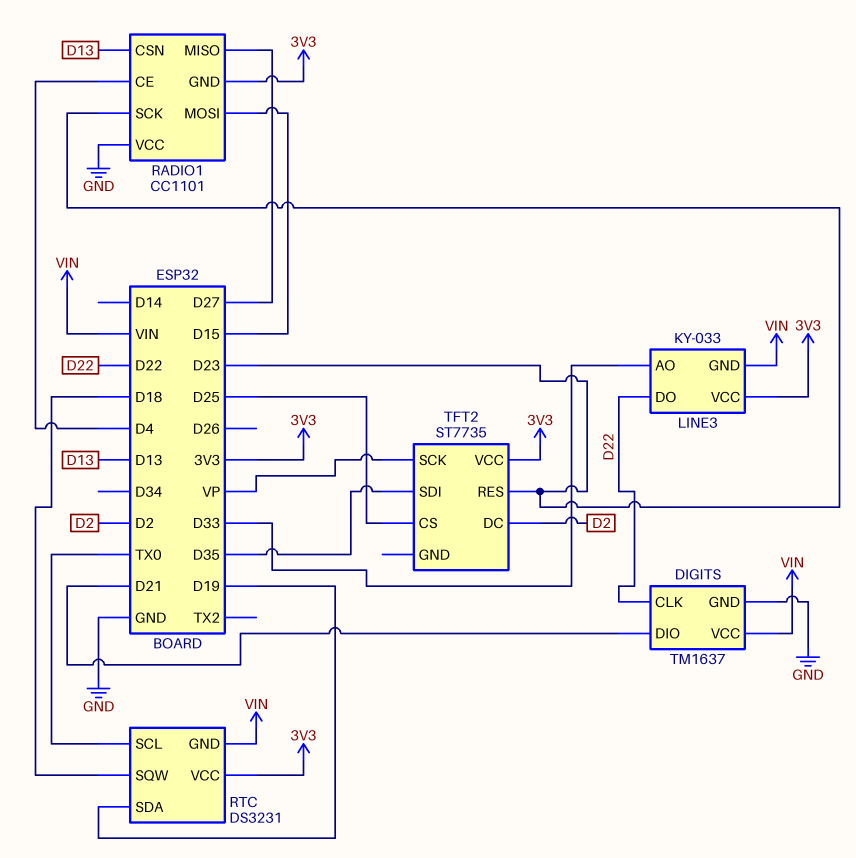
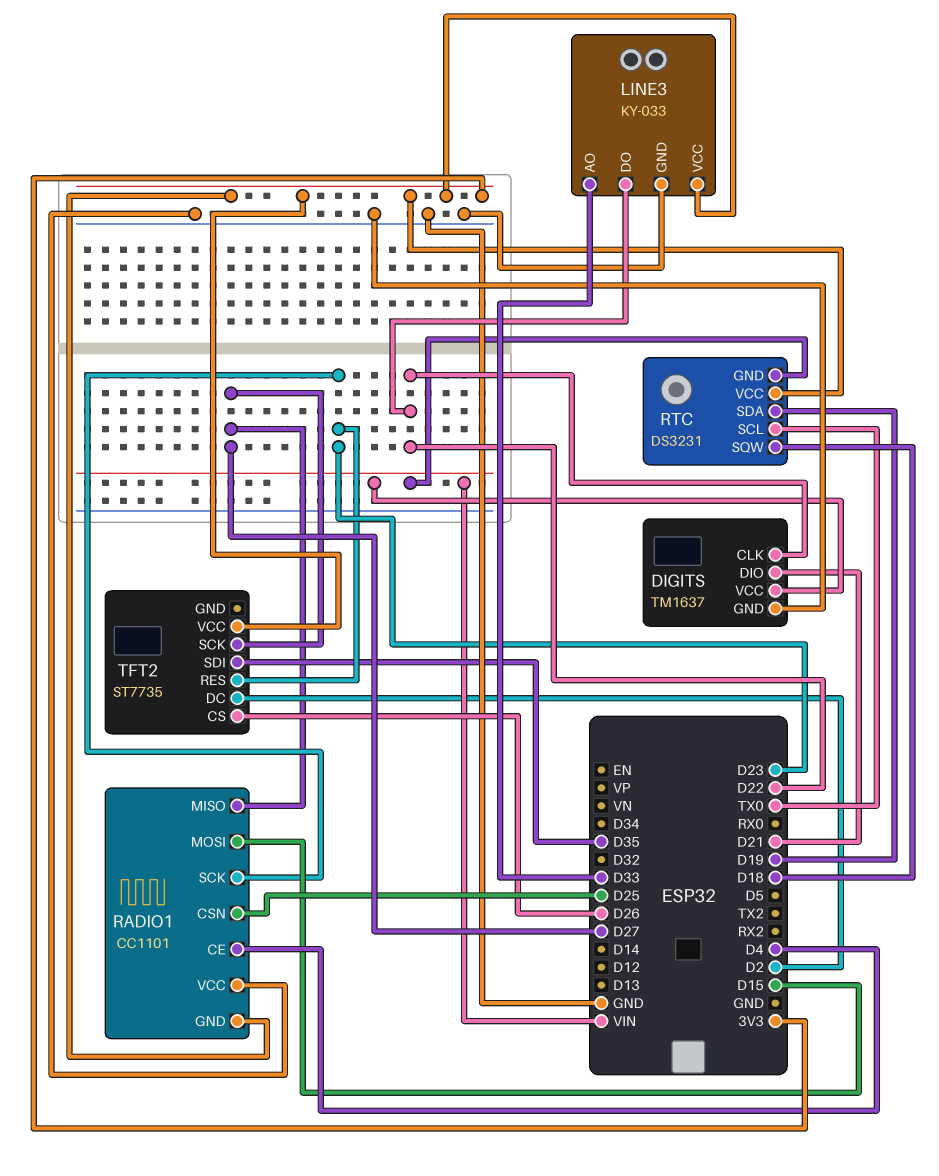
LINE3 pin GND: VIN -> GND
RADIO1 pin CSN: D13 -> D25
TFT2 pin CS: D25 -> D26
TFT2 pin SCK: VP -> D27

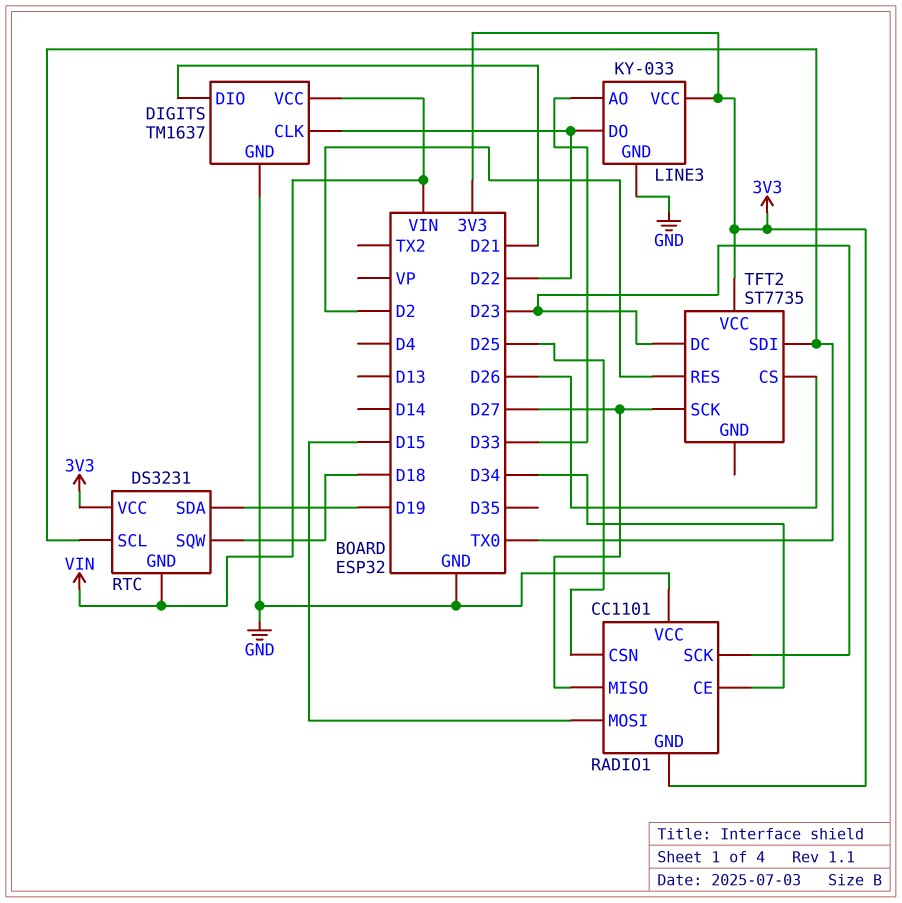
RADIO1 pin CE: D4 -> D34
TFT2 pin DC: D2 -> D23
TFT2 pin RES: D23 -> D2
TFT2 pin SDI: D35 -> TX0

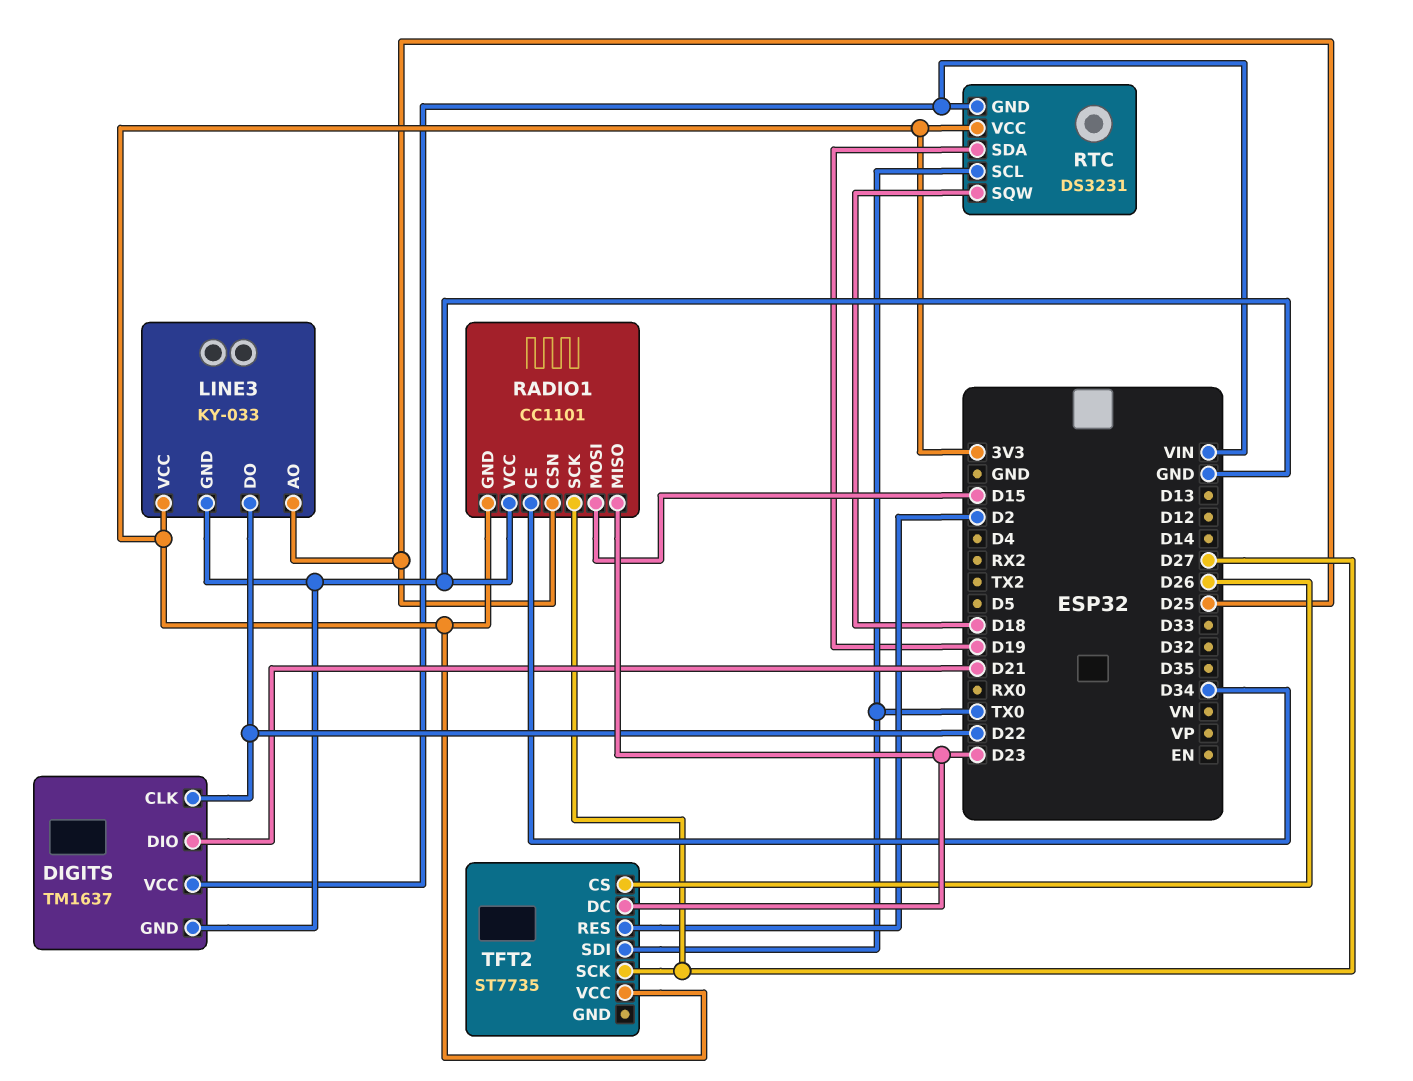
LINE3 pin AO: D33 -> D25
RADIO1 pin MISO: D27 -> D23
RADIO1 pin SCK: D23 -> D27

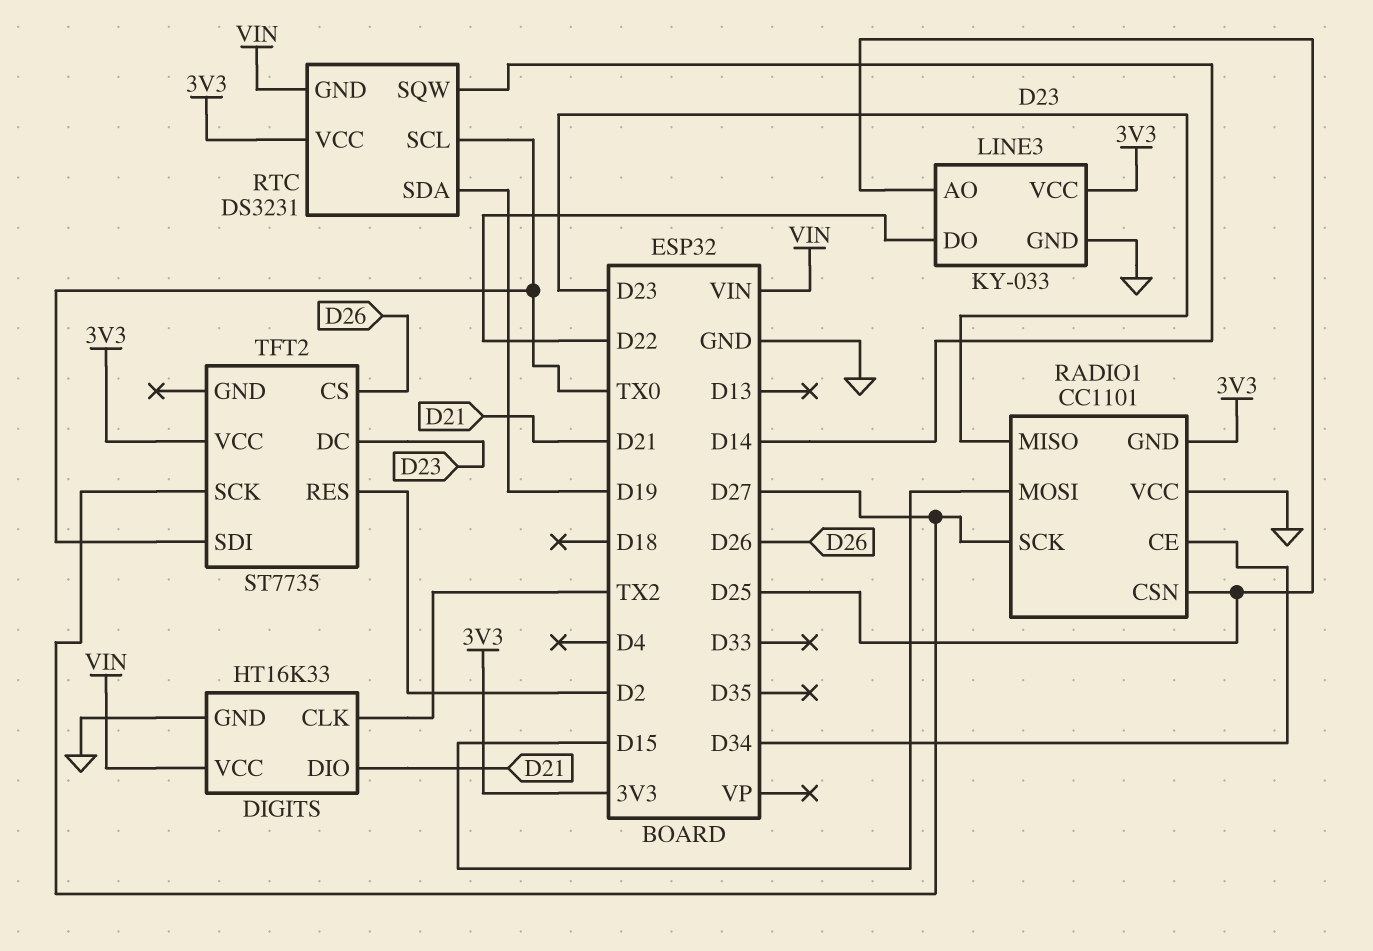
DIGITS: TM1637 -> HT16K33
DIGITS pin CLK: D22 -> TX2
RTC pin SQW: D18 -> D14

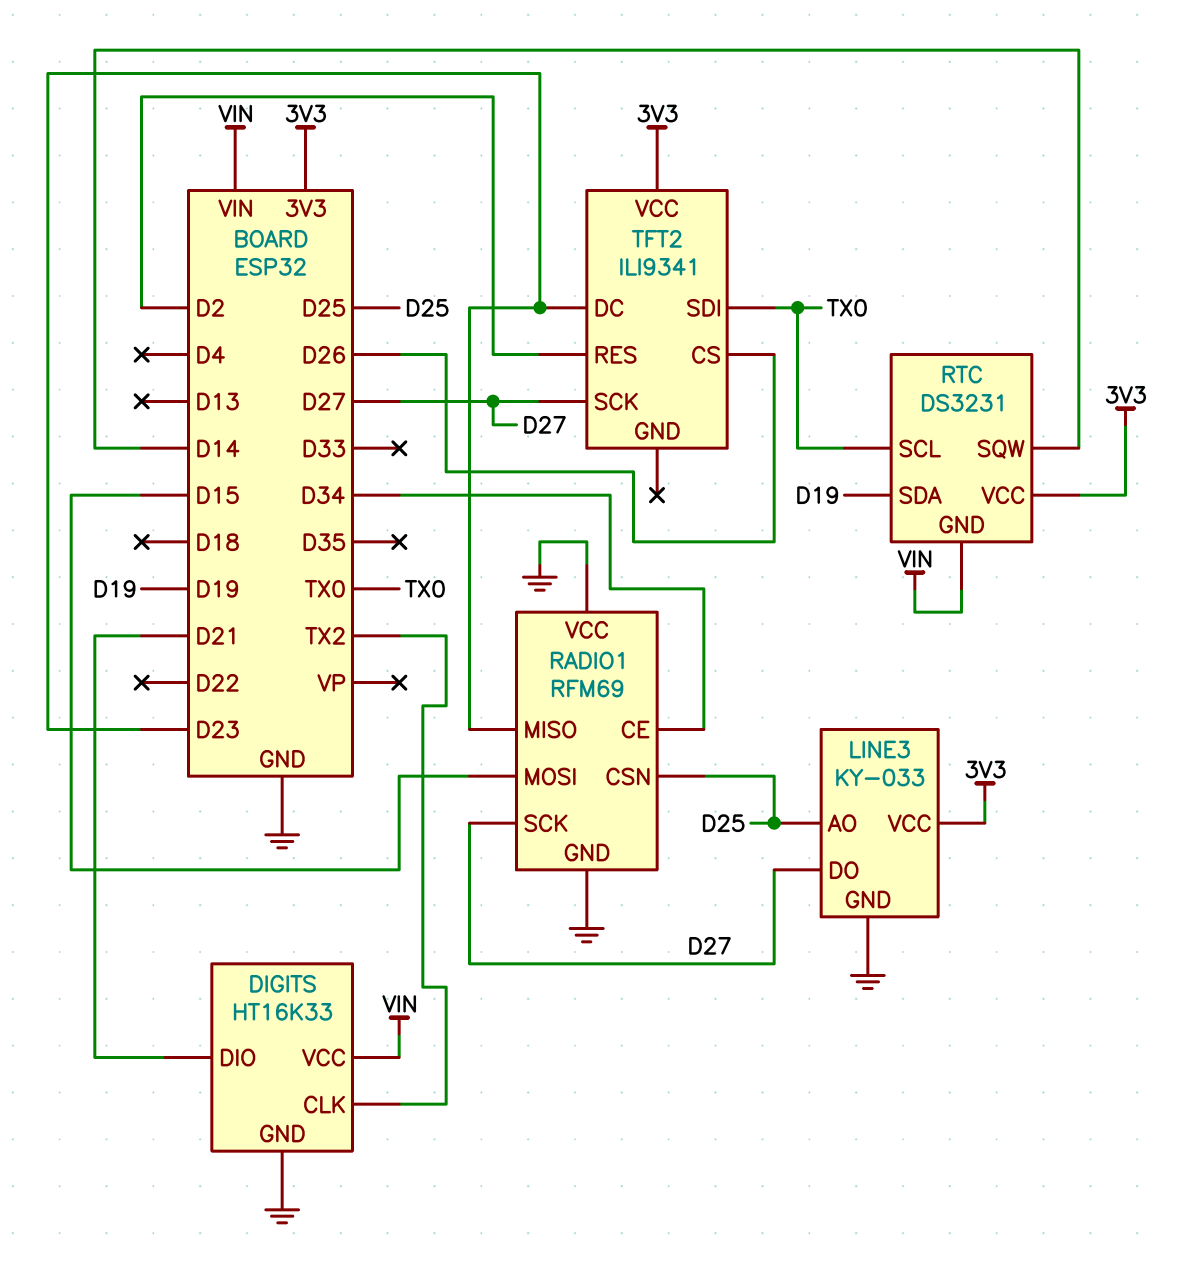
LINE3 pin DO: D22 -> D27
RADIO1: CC1101 -> RFM69
RADIO1 pin GND: 3V3 -> GND
TFT2: ST7735 -> ILI9341

